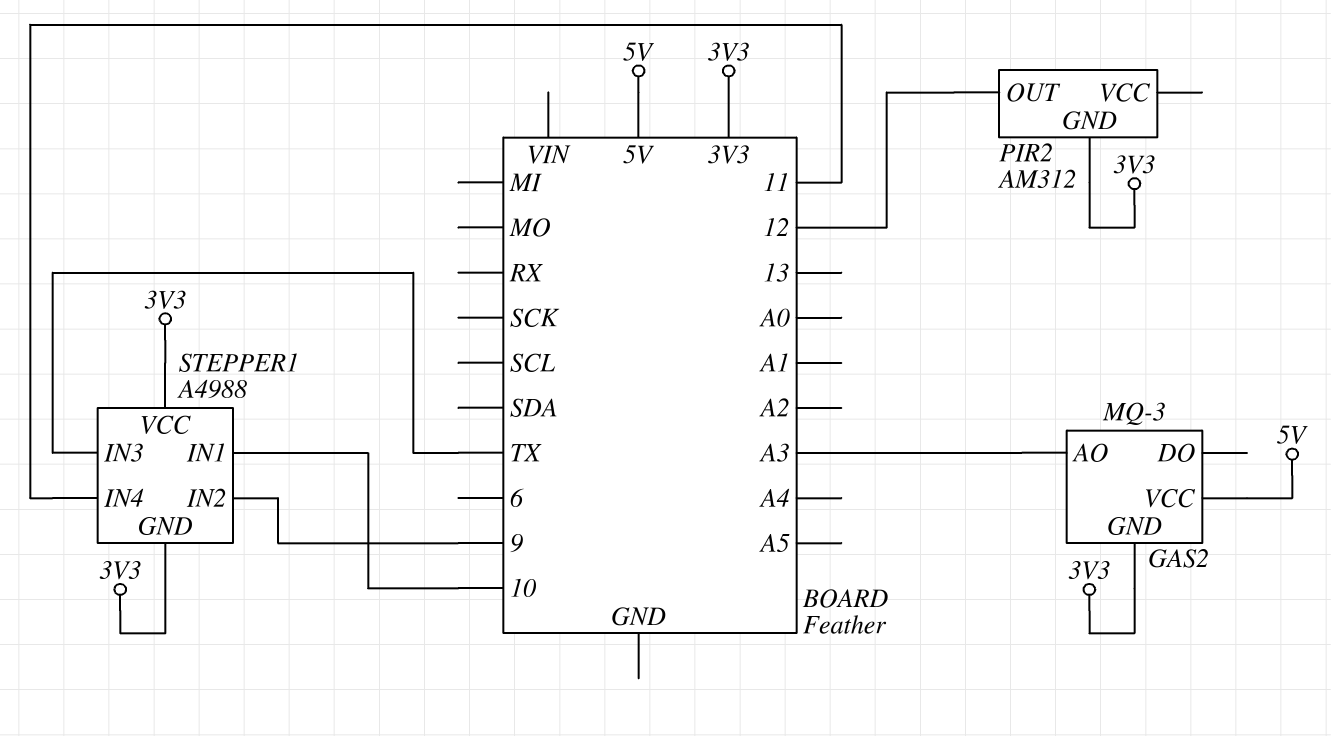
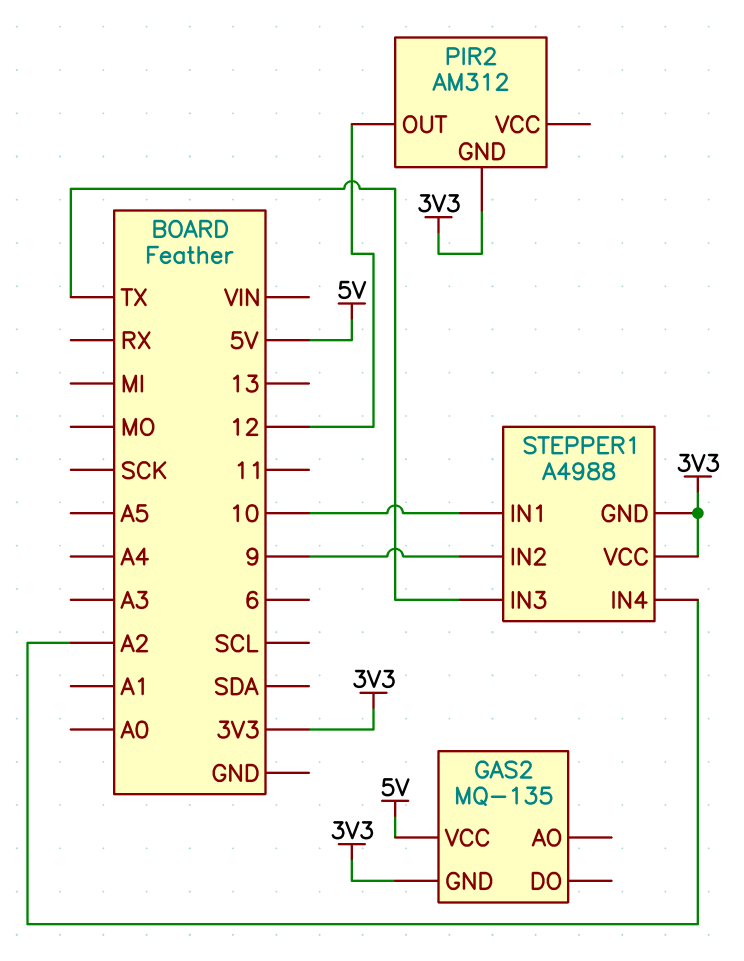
GAS2: MQ-3 -> MQ-135
GAS2 pin AO: A3 -> none
STEPPER1 pin IN4: 11 -> A2

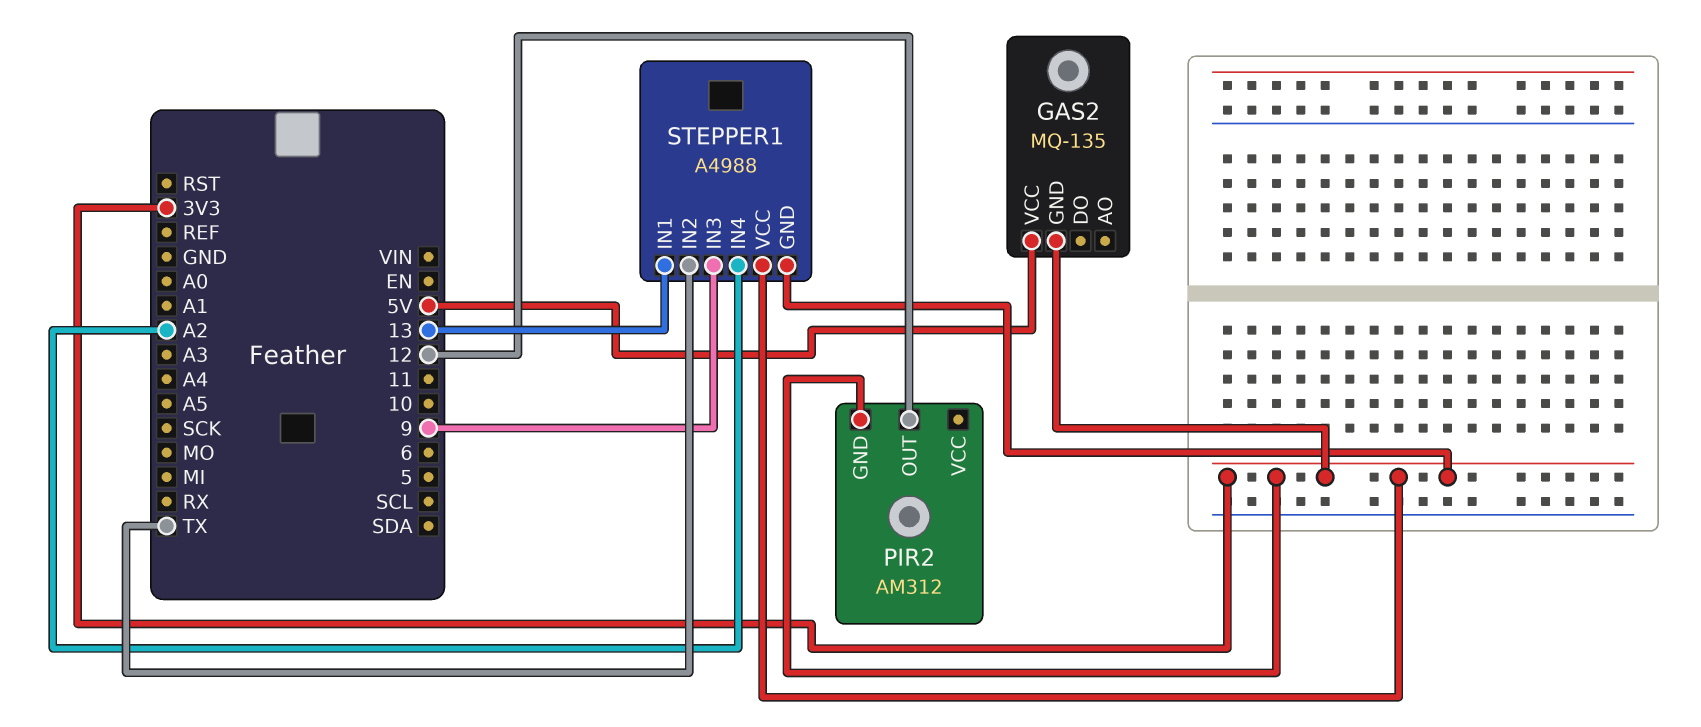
STEPPER1 pin IN1: 10 -> 13
STEPPER1 pin IN2: 9 -> TX
STEPPER1 pin IN3: TX -> 9

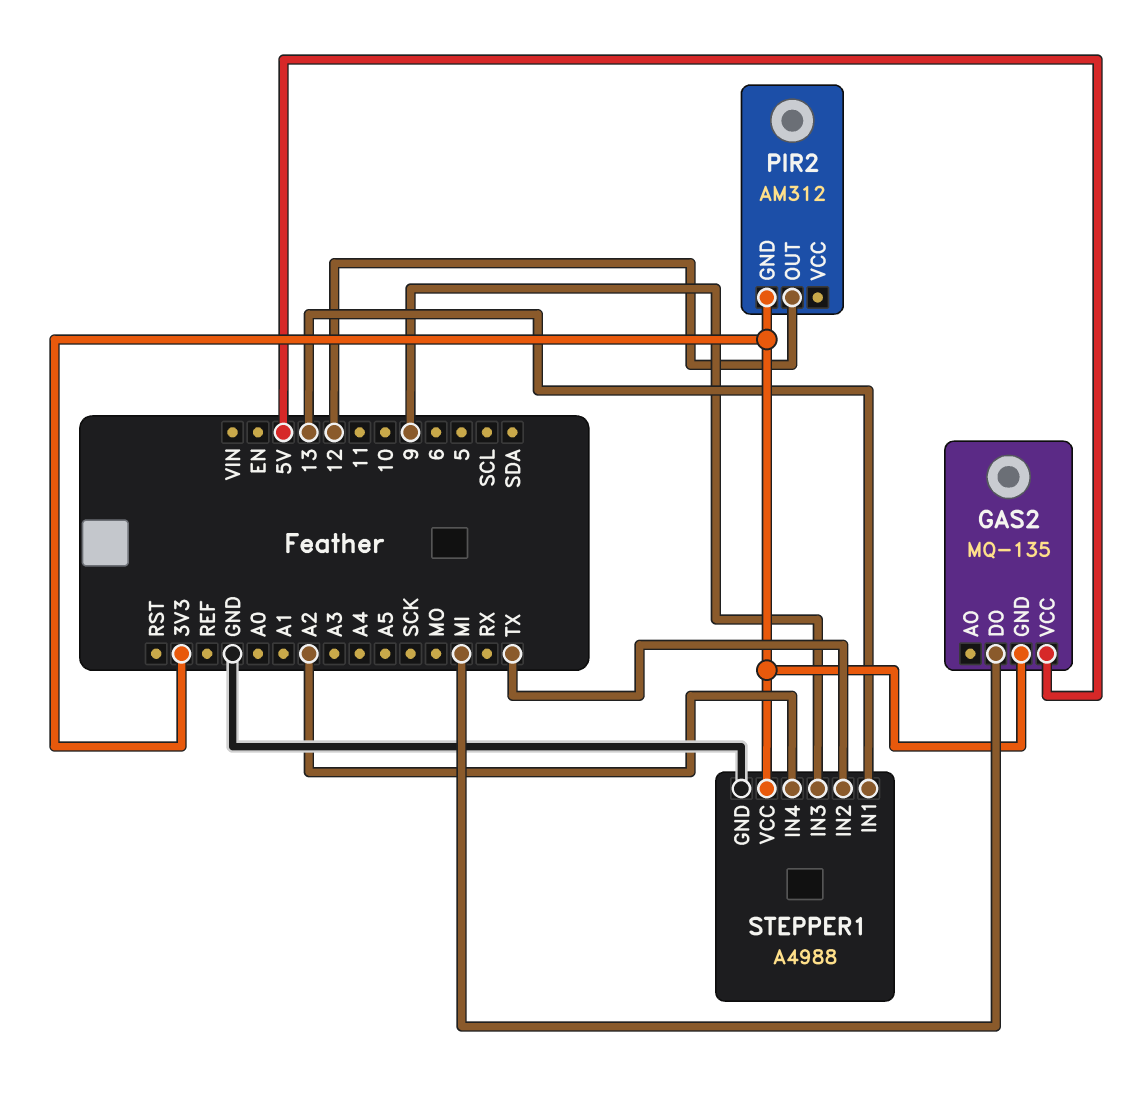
GAS2 pin DO: none -> MI
STEPPER1 pin GND: 3V3 -> GND

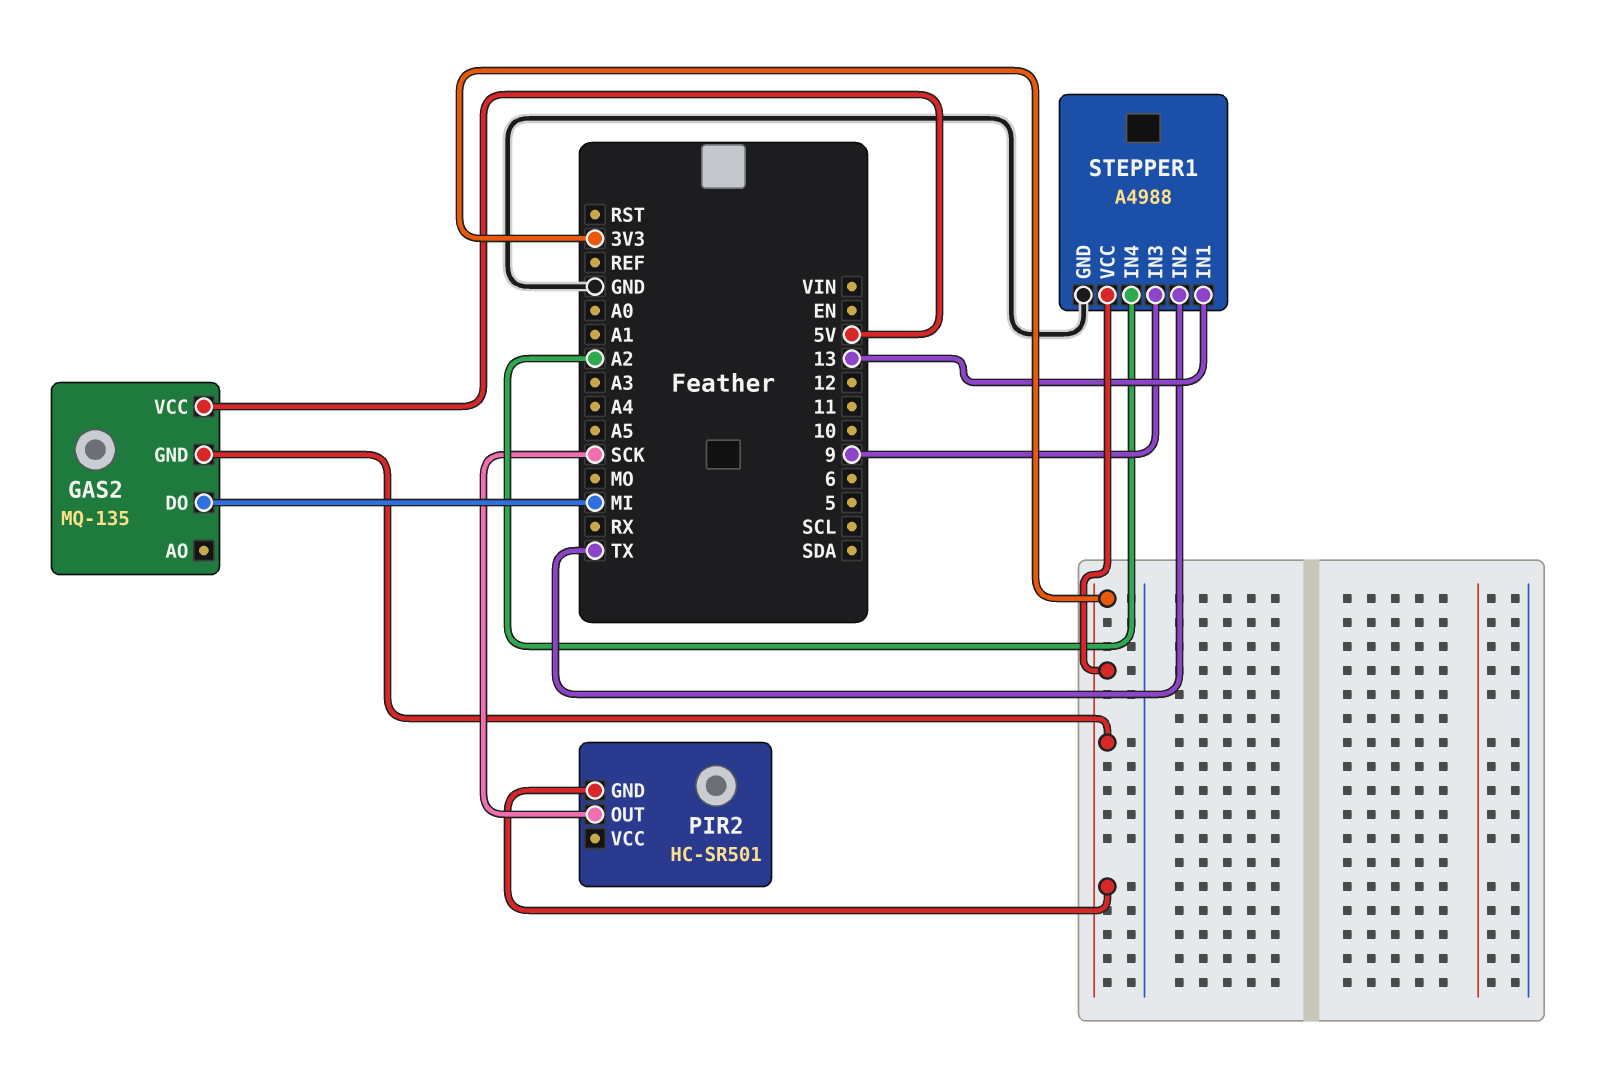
PIR2: AM312 -> HC-SR501
PIR2 pin OUT: 12 -> SCK

